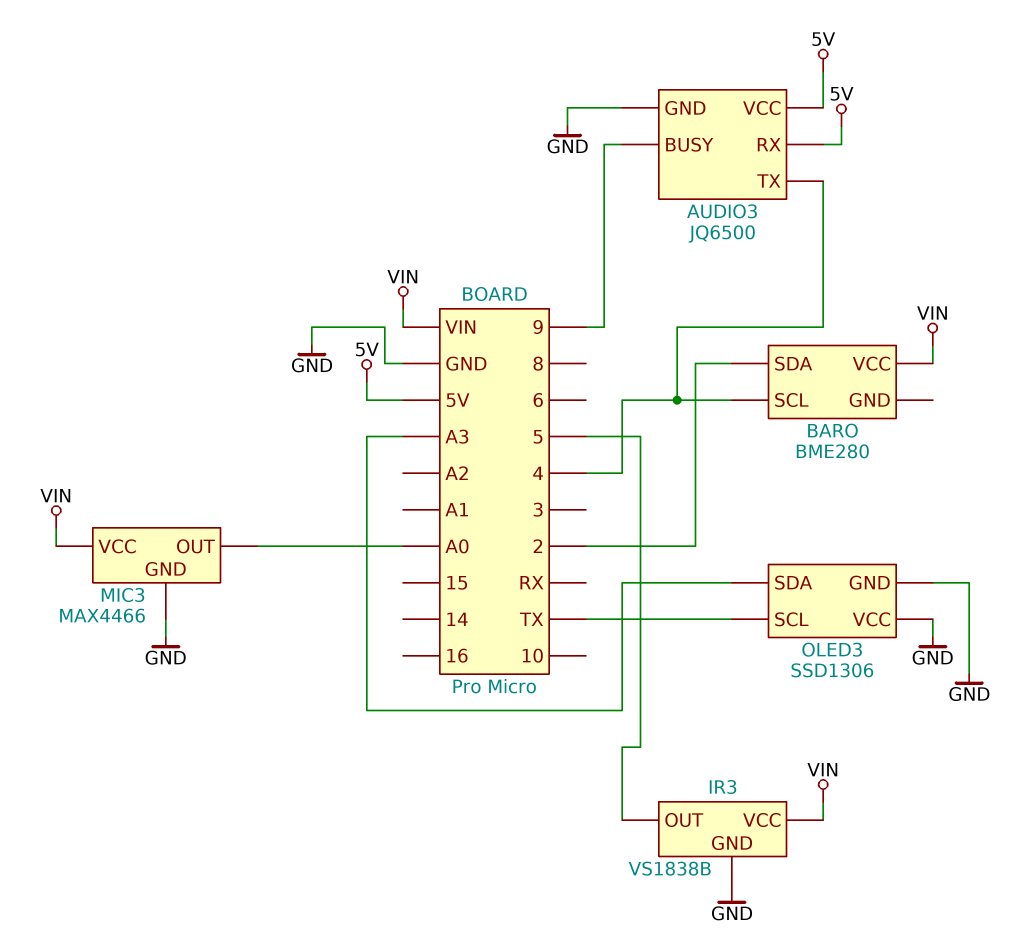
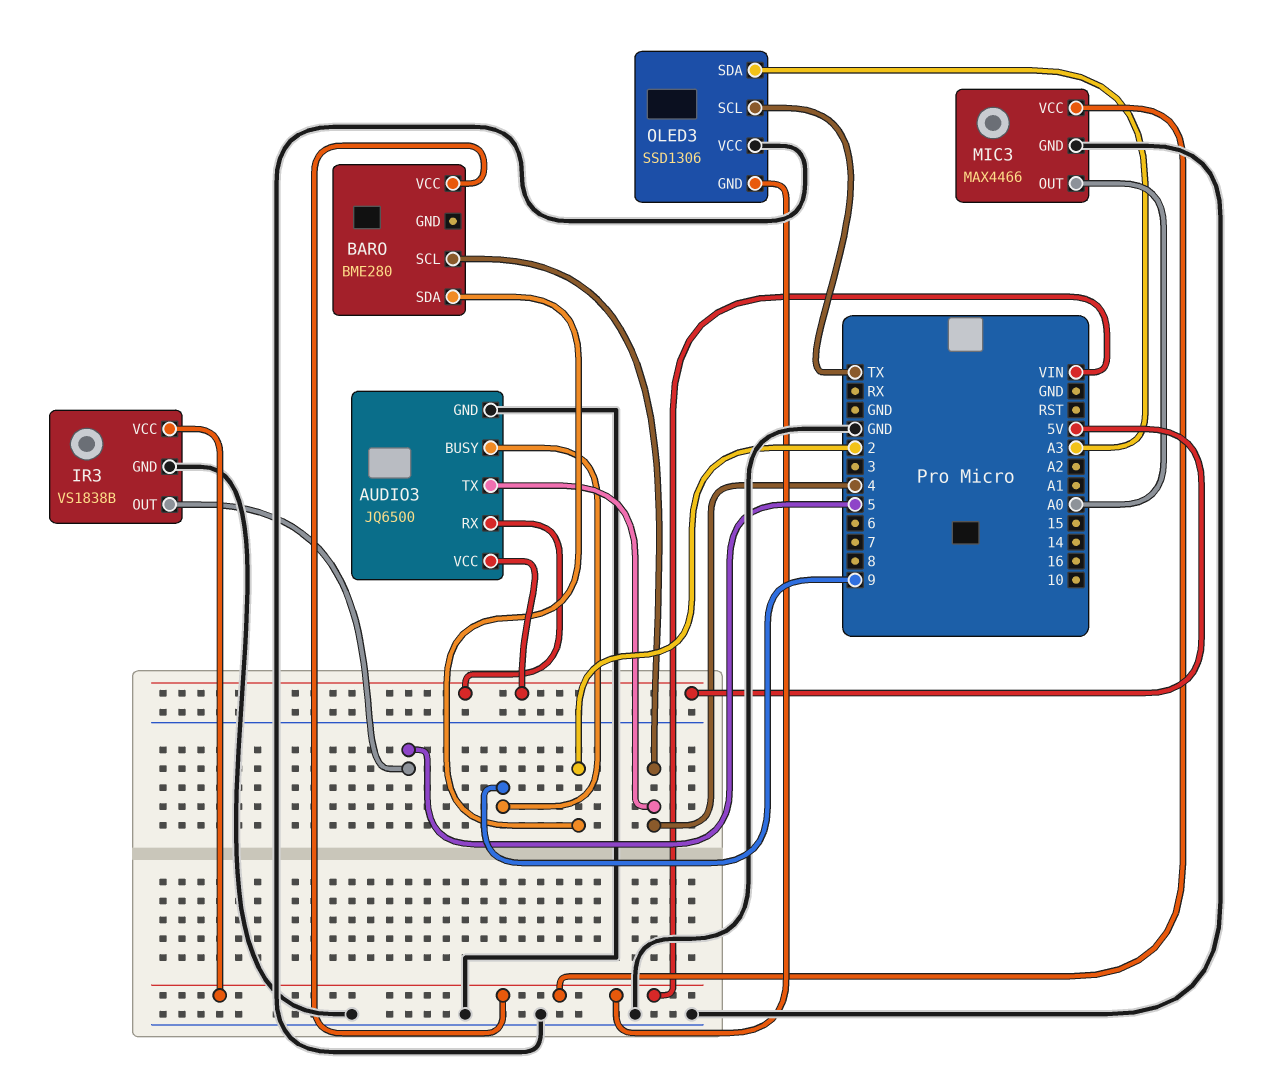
OLED3 pin GND: GND -> VIN

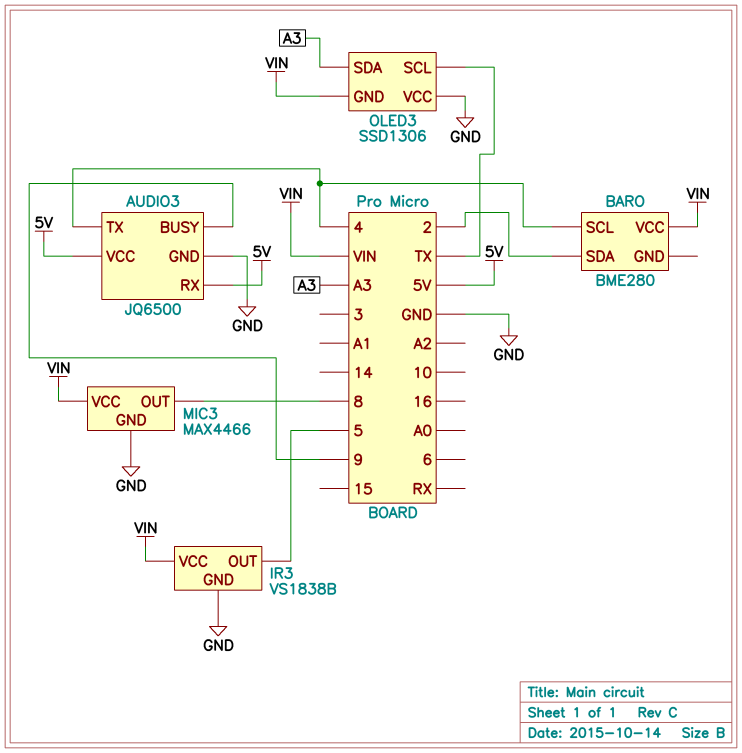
MIC3 pin OUT: A0 -> 8

